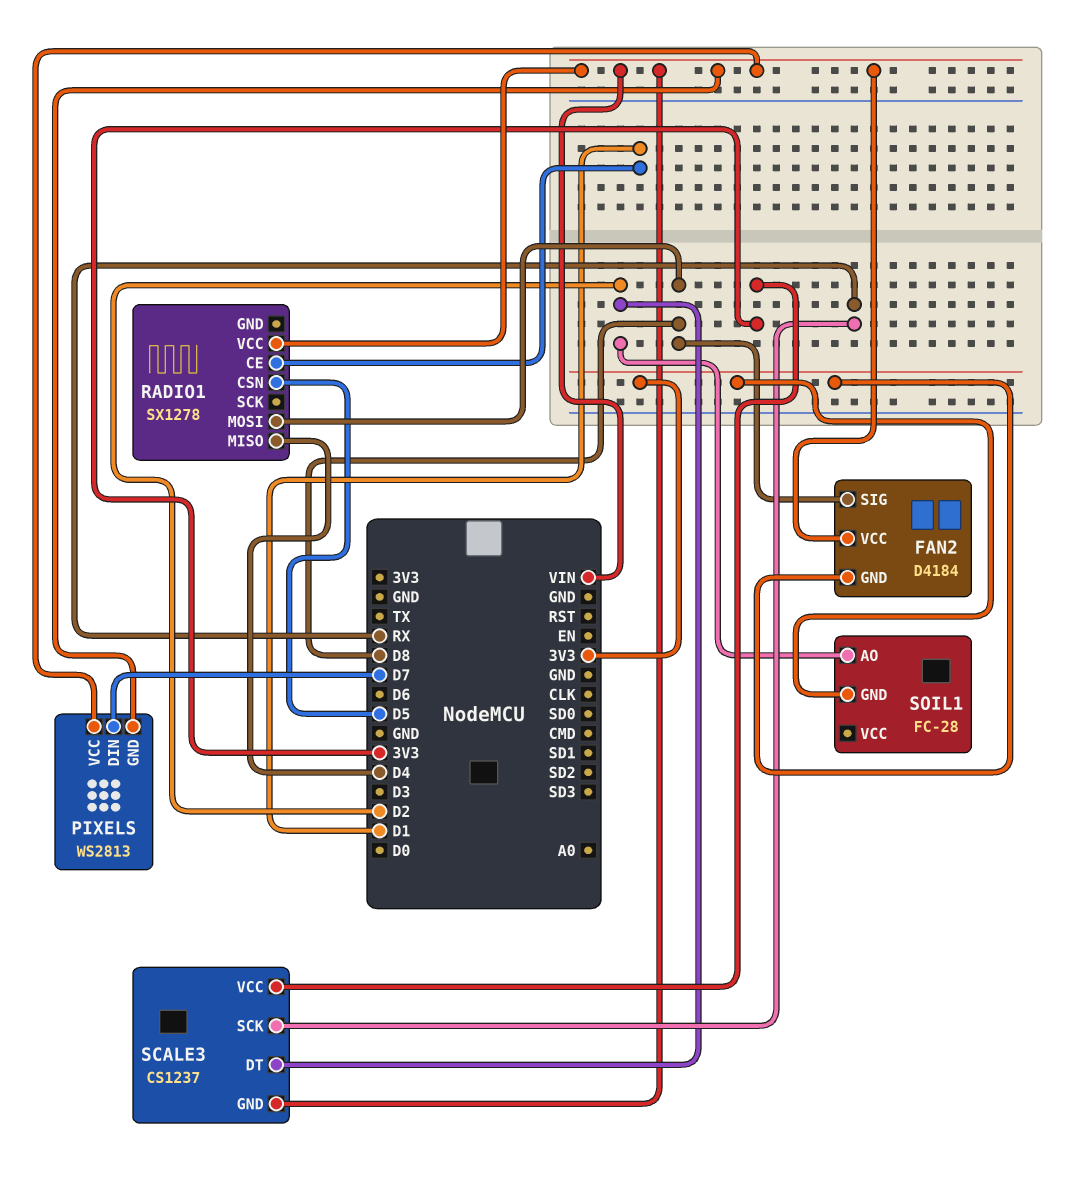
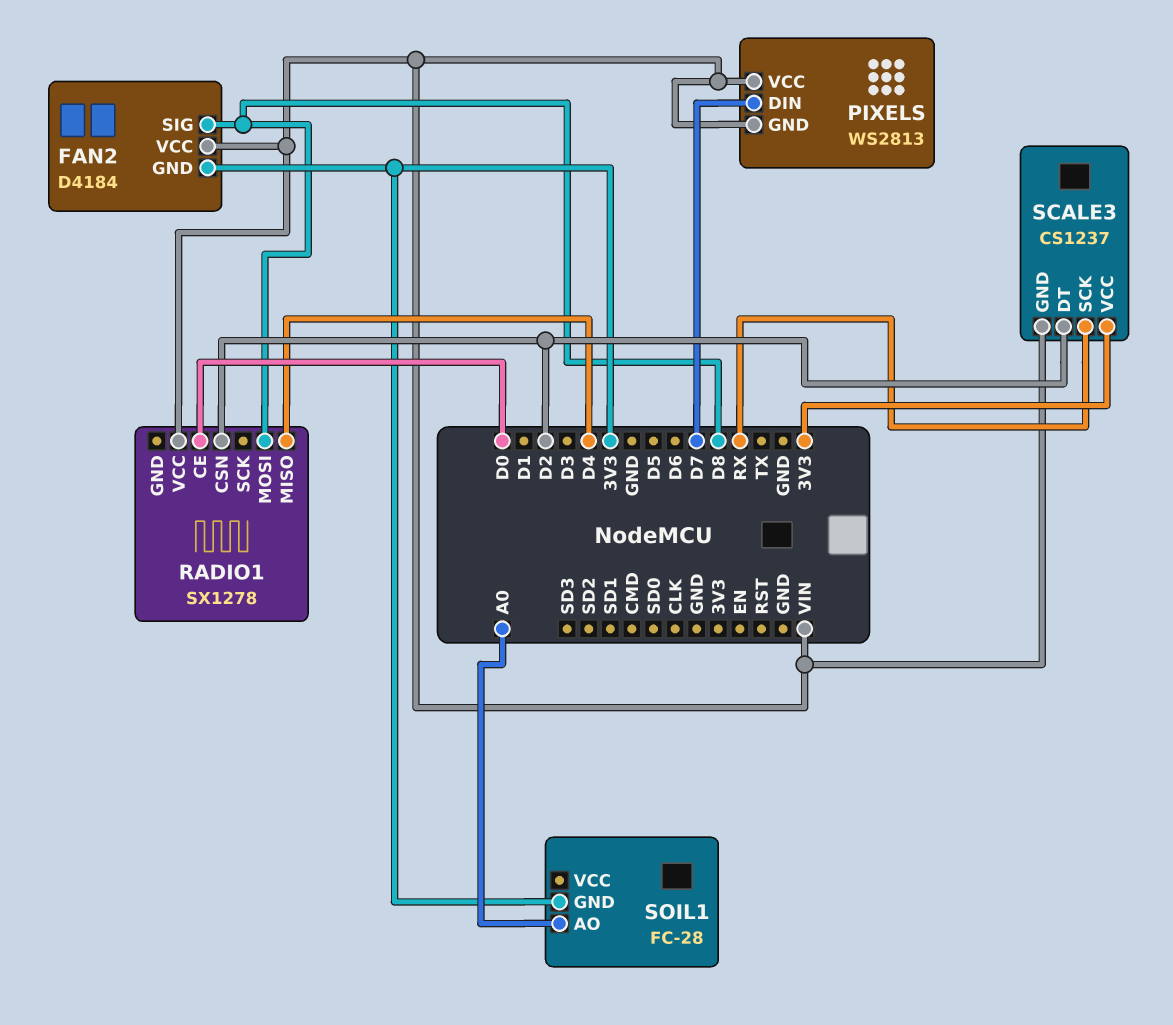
RADIO1 pin CE: D1 -> D0
RADIO1 pin CSN: D5 -> D2
SOIL1 pin AO: D2 -> A0

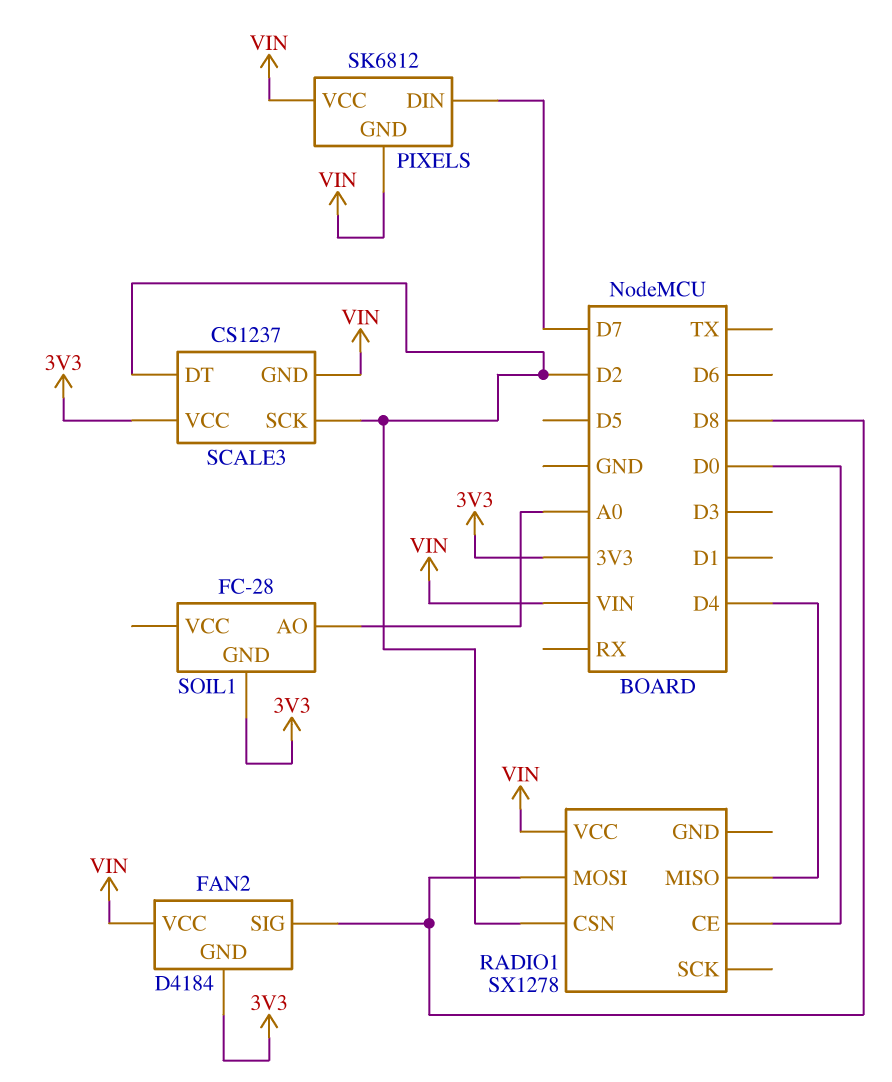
PIXELS: WS2813 -> SK6812
SCALE3 pin SCK: RX -> D2

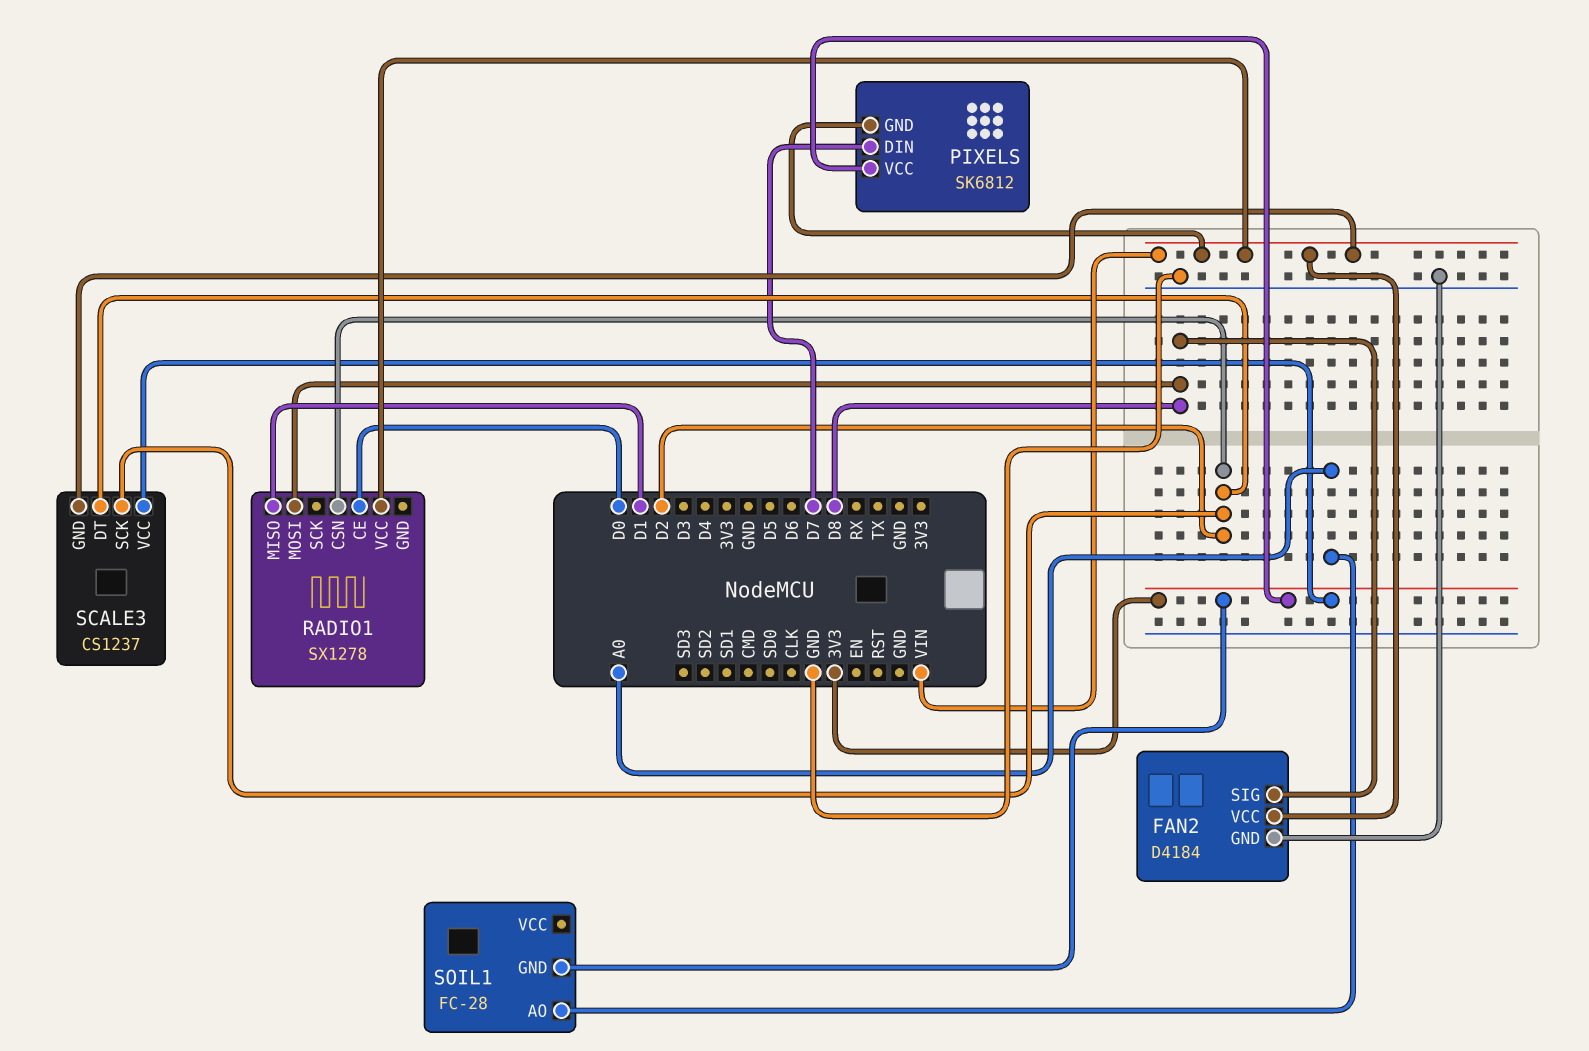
FAN2 pin GND: 3V3 -> GND
PIXELS pin VCC: VIN -> 3V3
RADIO1 pin MISO: D4 -> D1

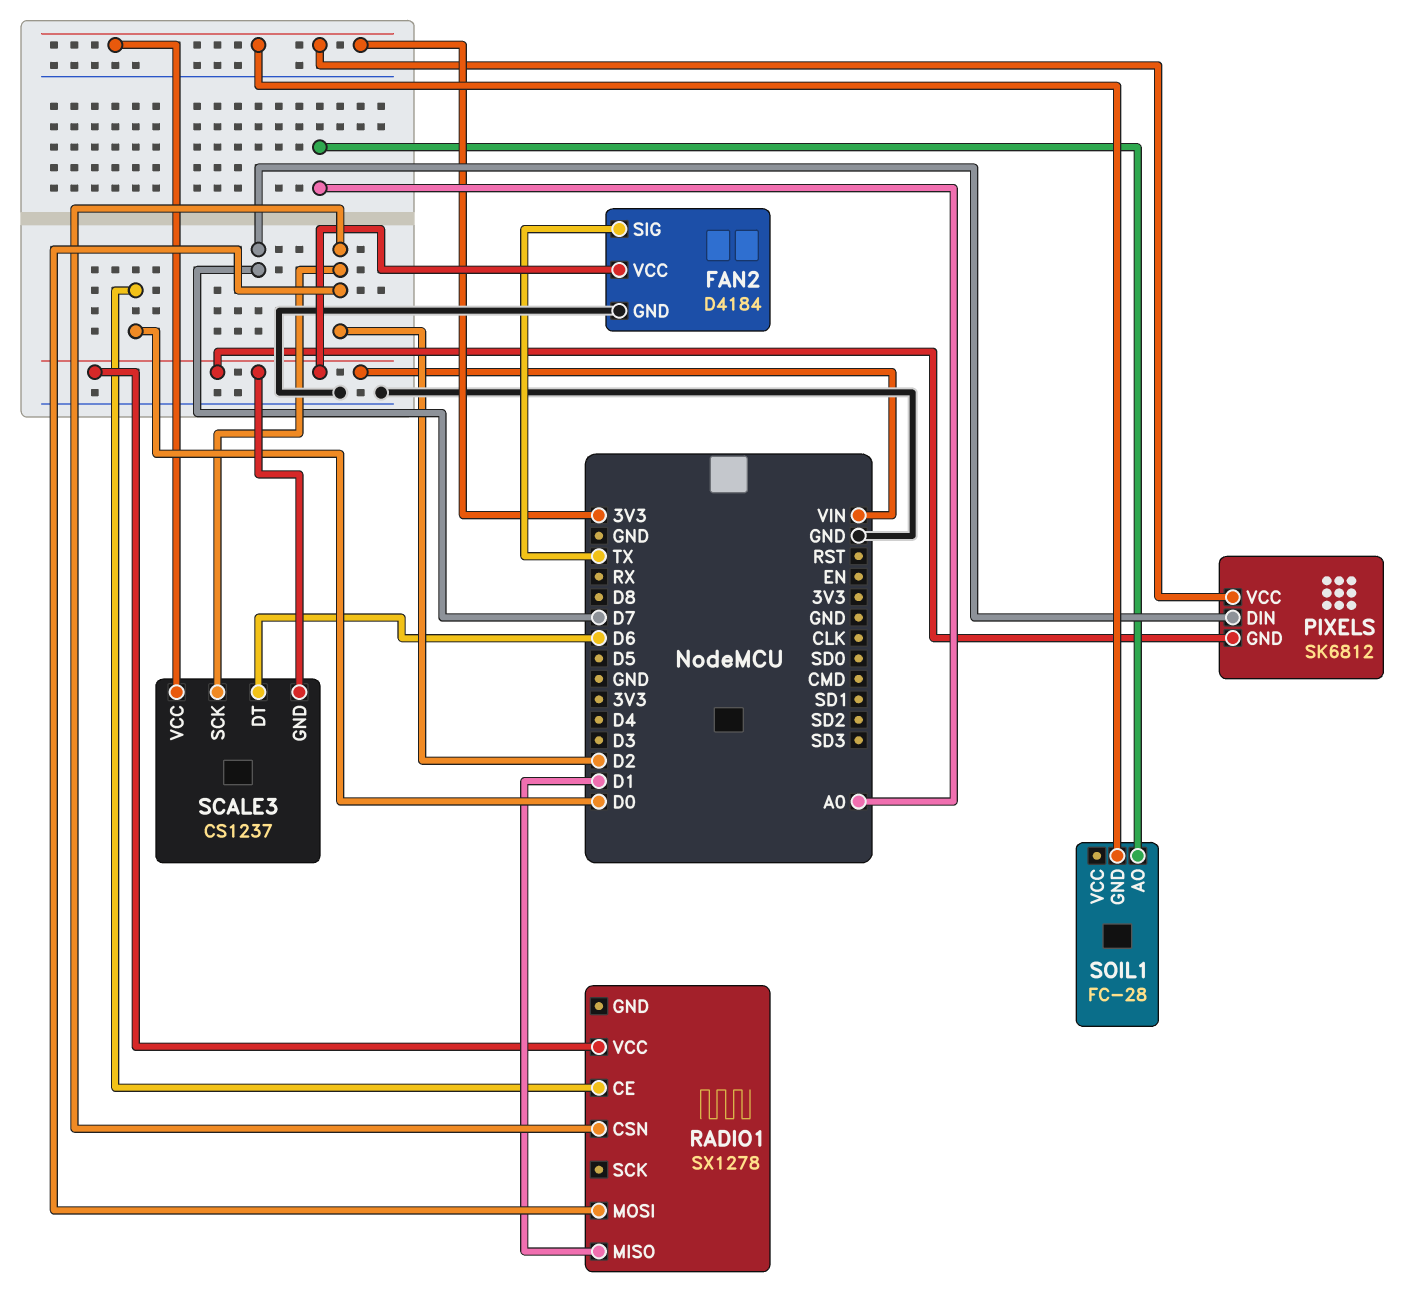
FAN2 pin SIG: D8 -> TX
RADIO1 pin MOSI: D8 -> D2
SCALE3 pin DT: D2 -> D6

